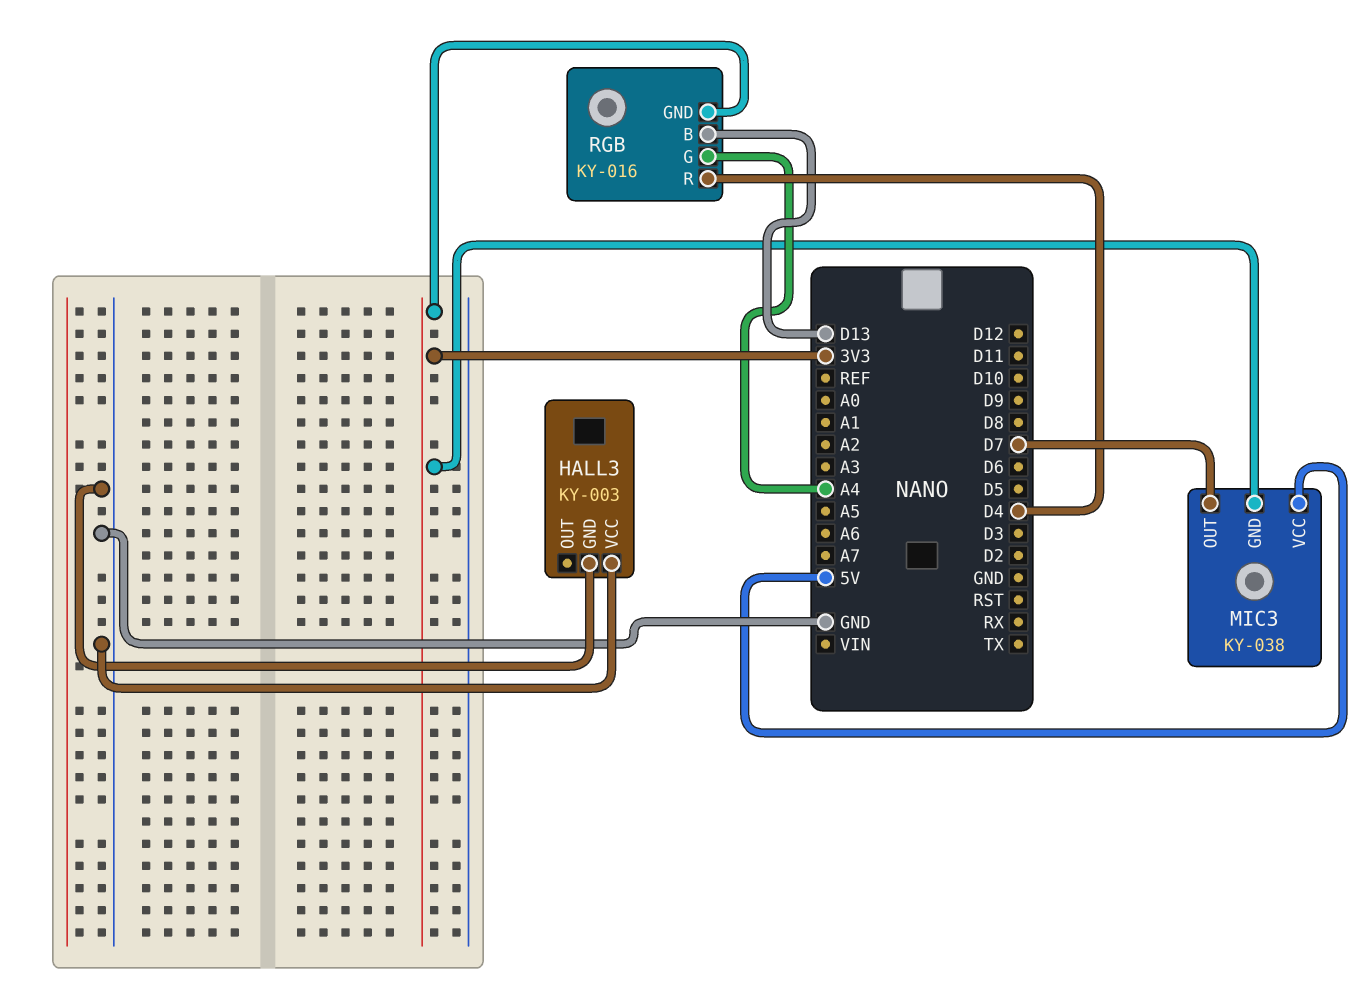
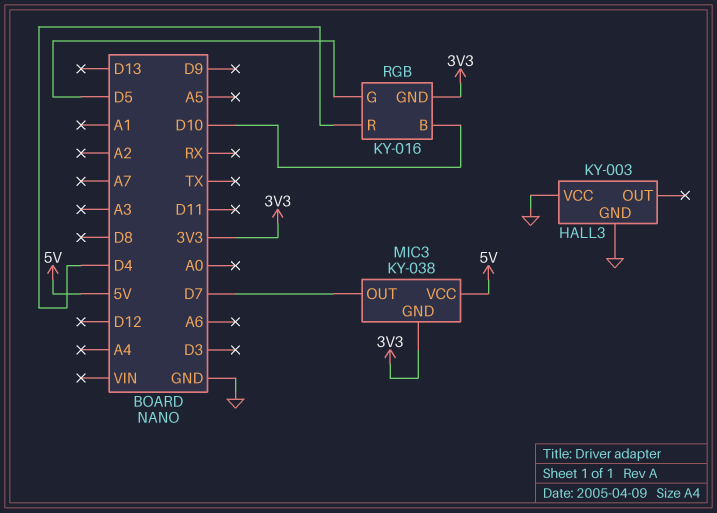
RGB pin B: D13 -> D10
RGB pin G: A4 -> D5

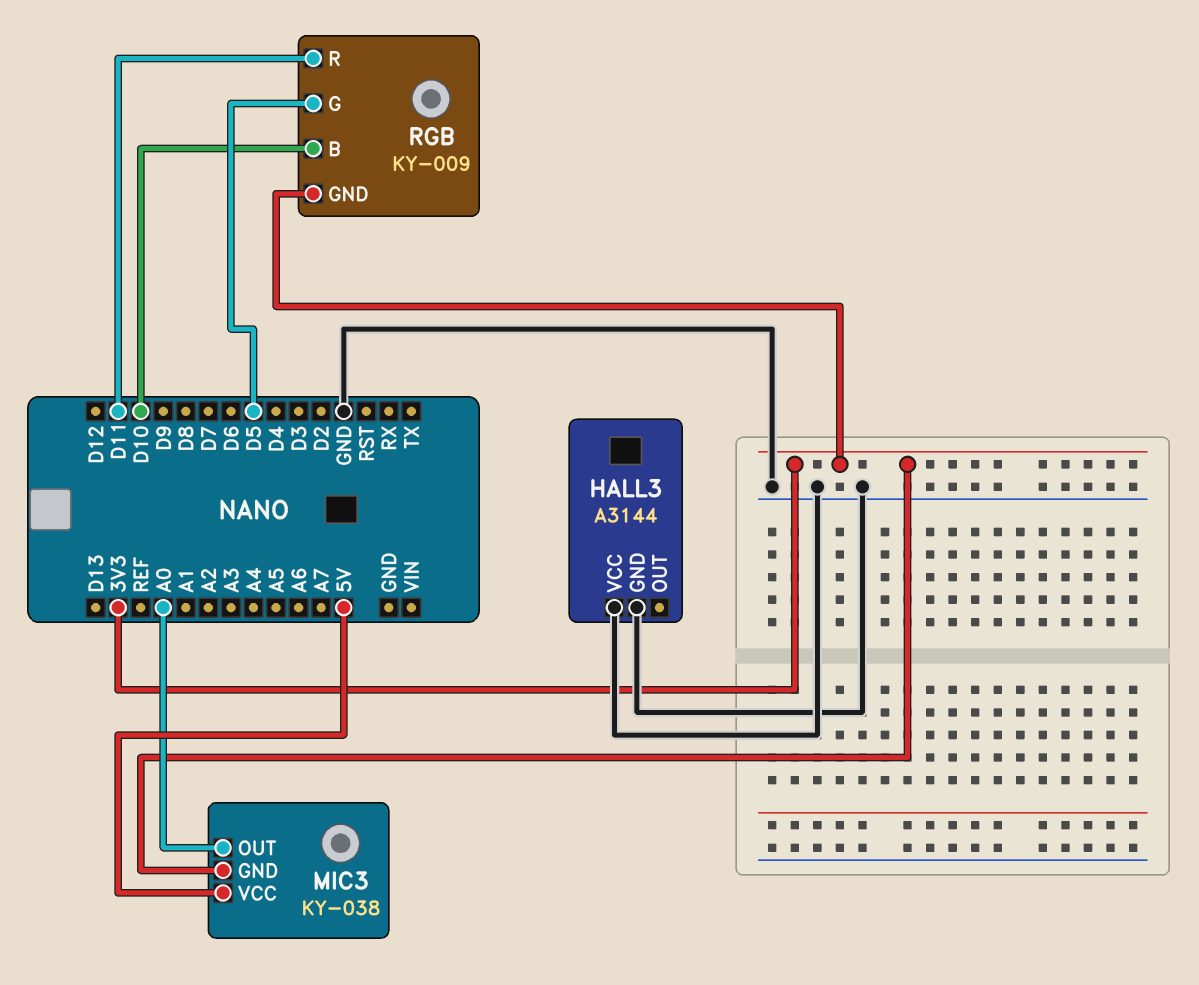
HALL3: KY-003 -> A3144
MIC3 pin OUT: D7 -> A0
RGB: KY-016 -> KY-009
RGB pin R: D4 -> D11

